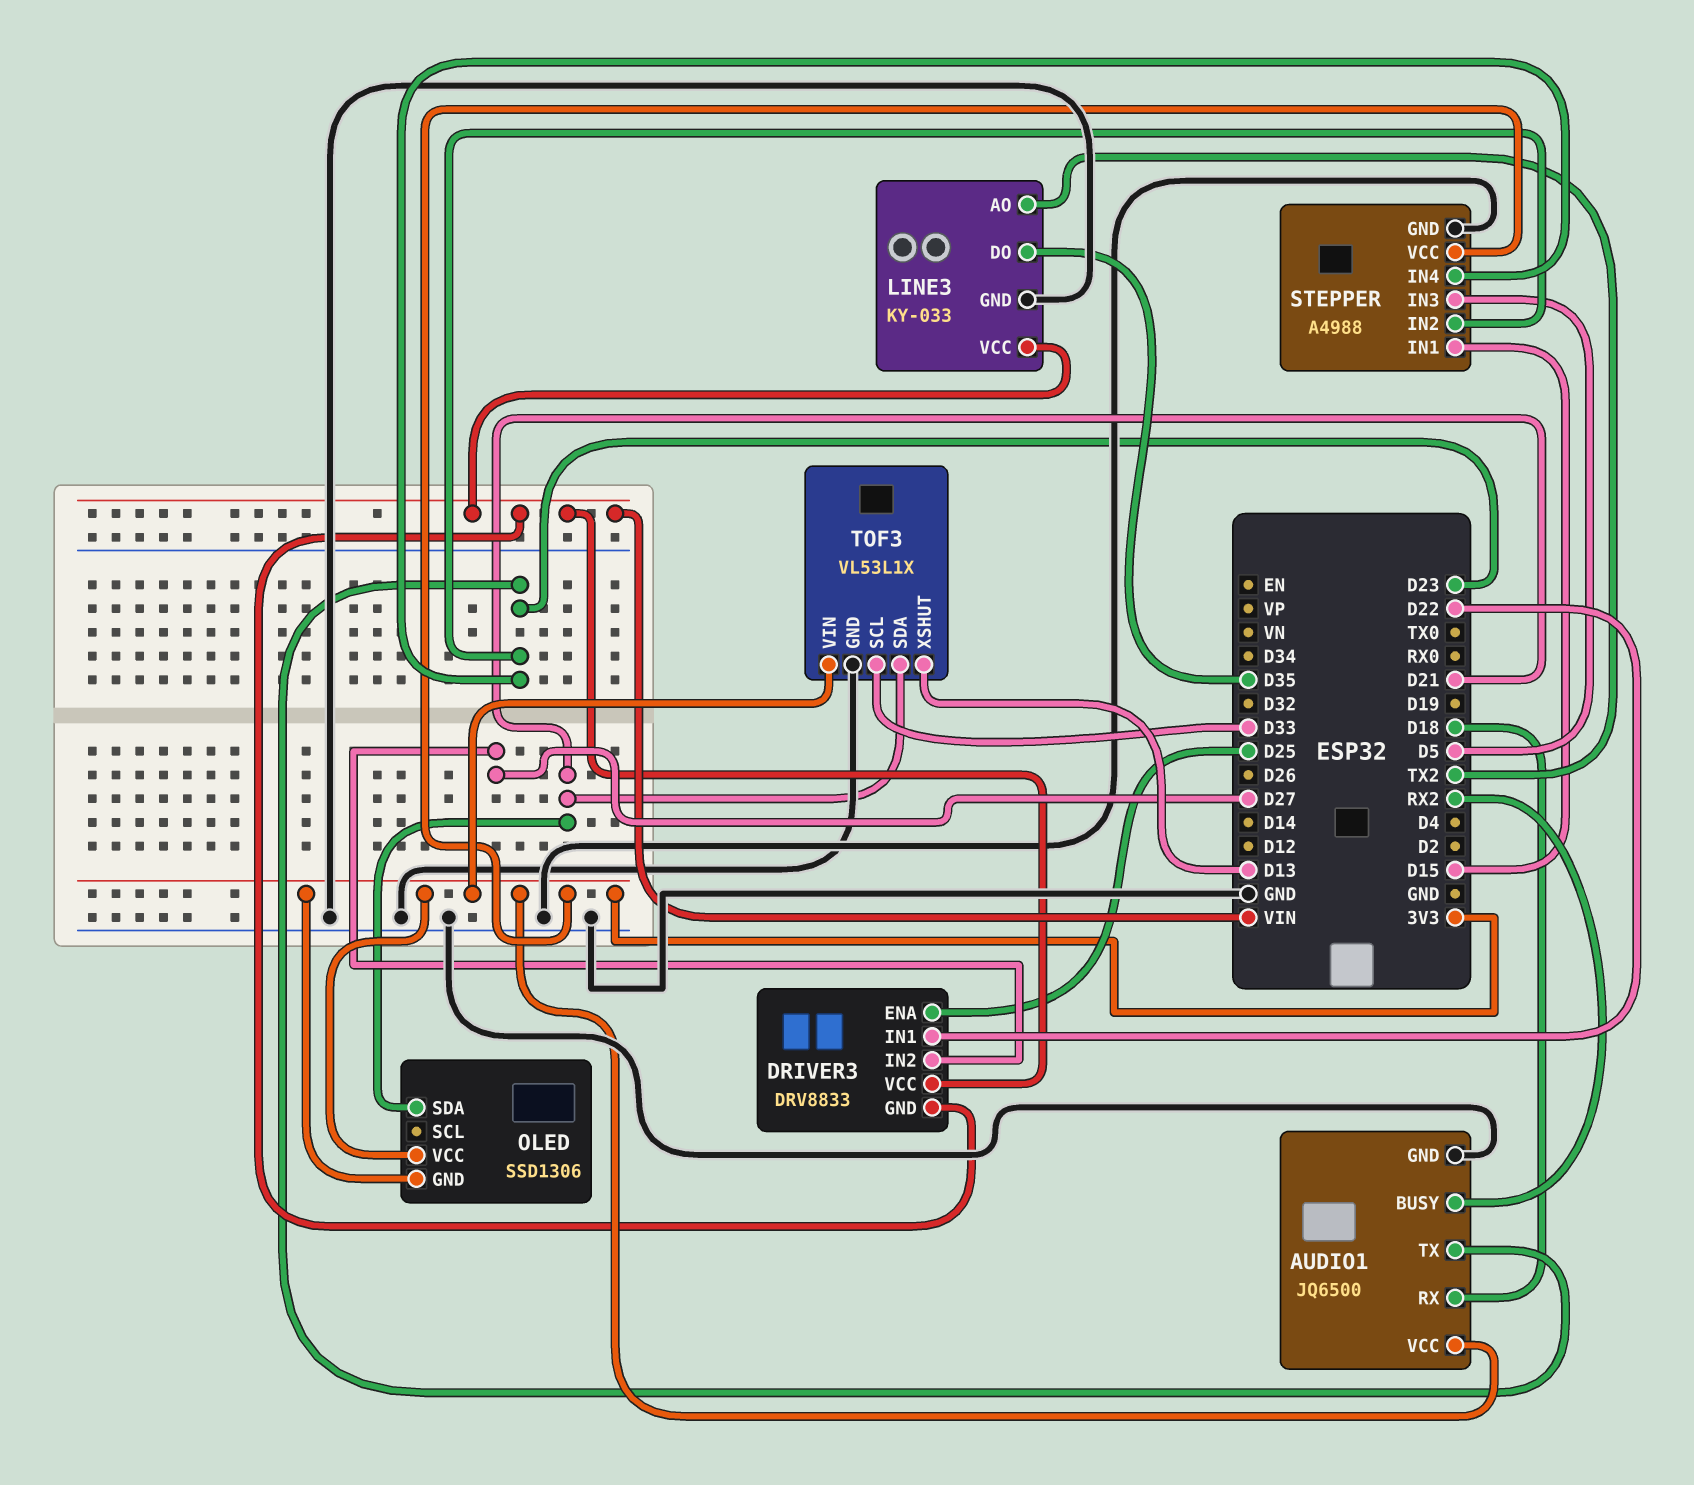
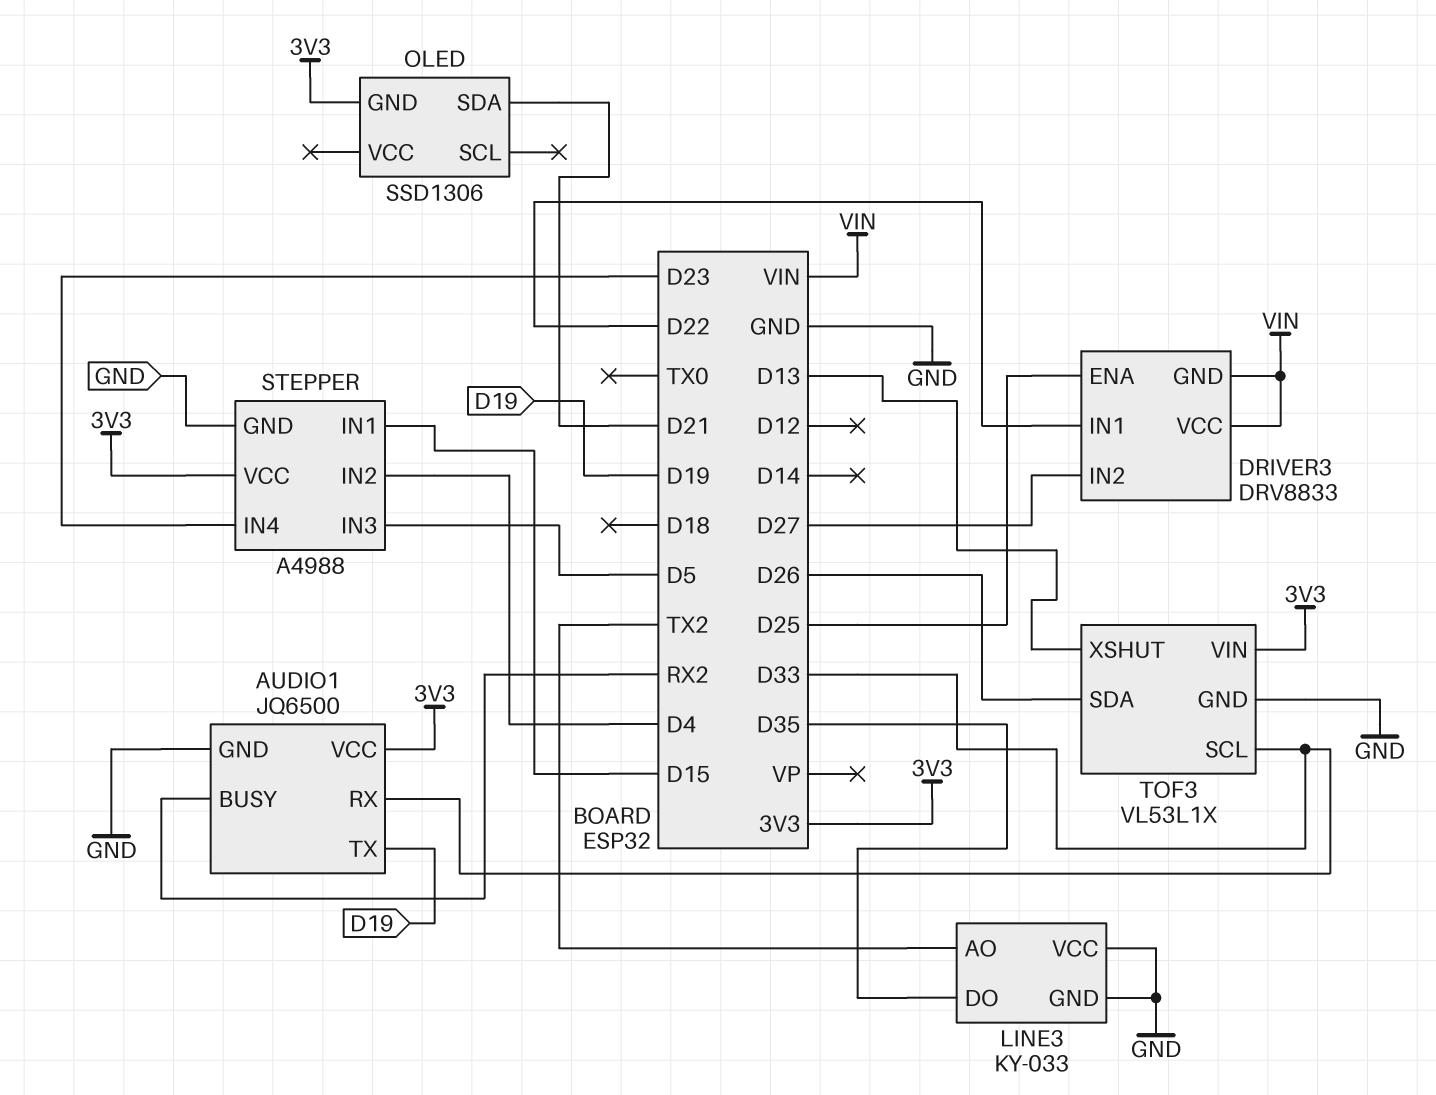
AUDIO1 pin RX: D18 -> D33
AUDIO1 pin TX: D23 -> D19
LINE3 pin VCC: VIN -> GND
OLED pin VCC: 3V3 -> none
STEPPER pin IN2: D23 -> D4
TOF3 pin SDA: D21 -> D26

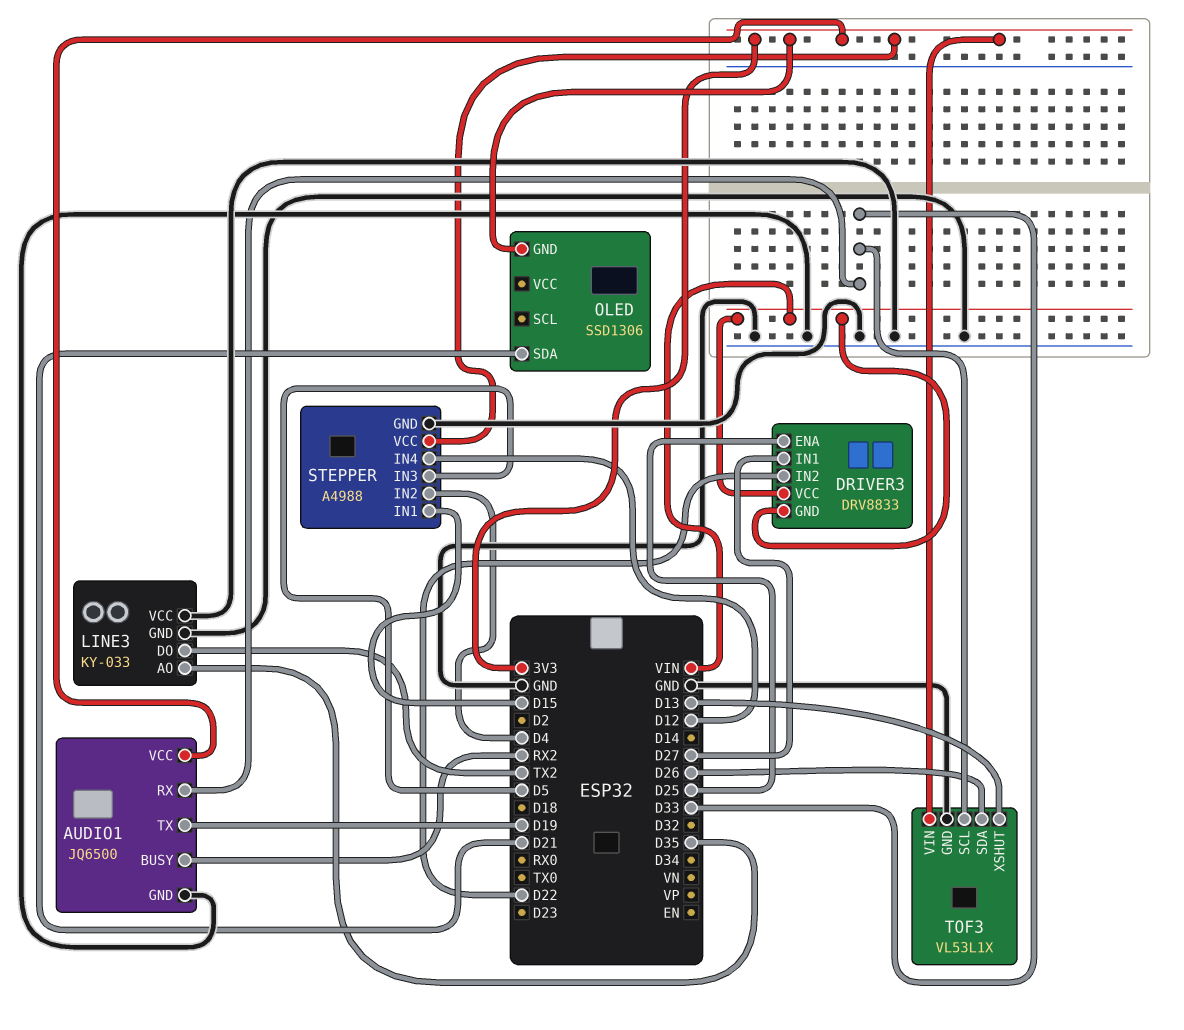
DRIVER3 pin IN1: D22 -> D27
DRIVER3 pin IN2: D27 -> D22
LINE3 pin AO: TX2 -> D35
LINE3 pin DO: D35 -> TX2
STEPPER pin IN4: D23 -> D12

